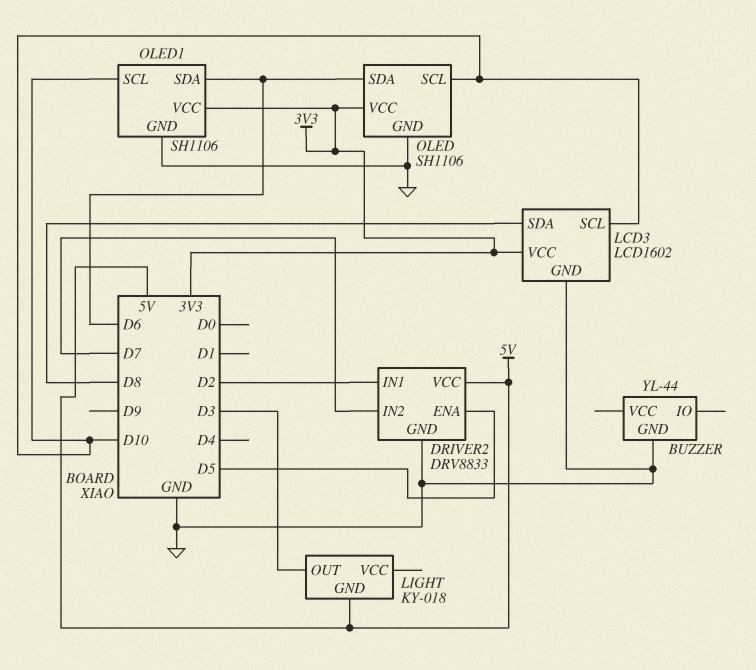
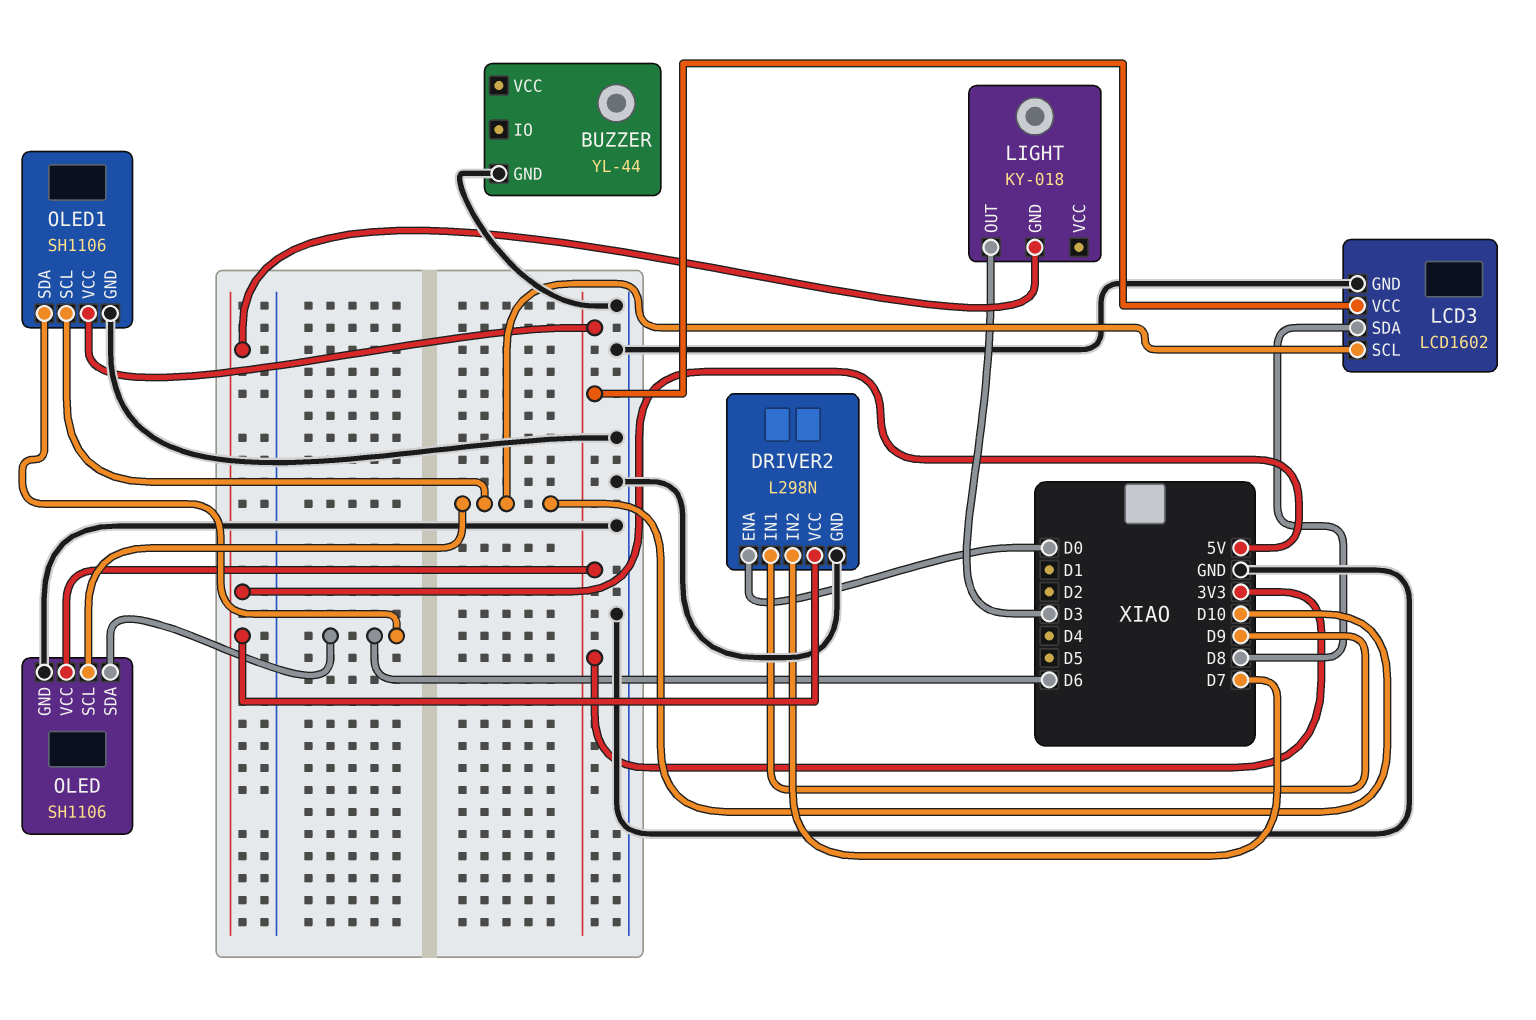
DRIVER2: DRV8833 -> L298N
DRIVER2 pin ENA: D5 -> D0
DRIVER2 pin IN1: D2 -> D9

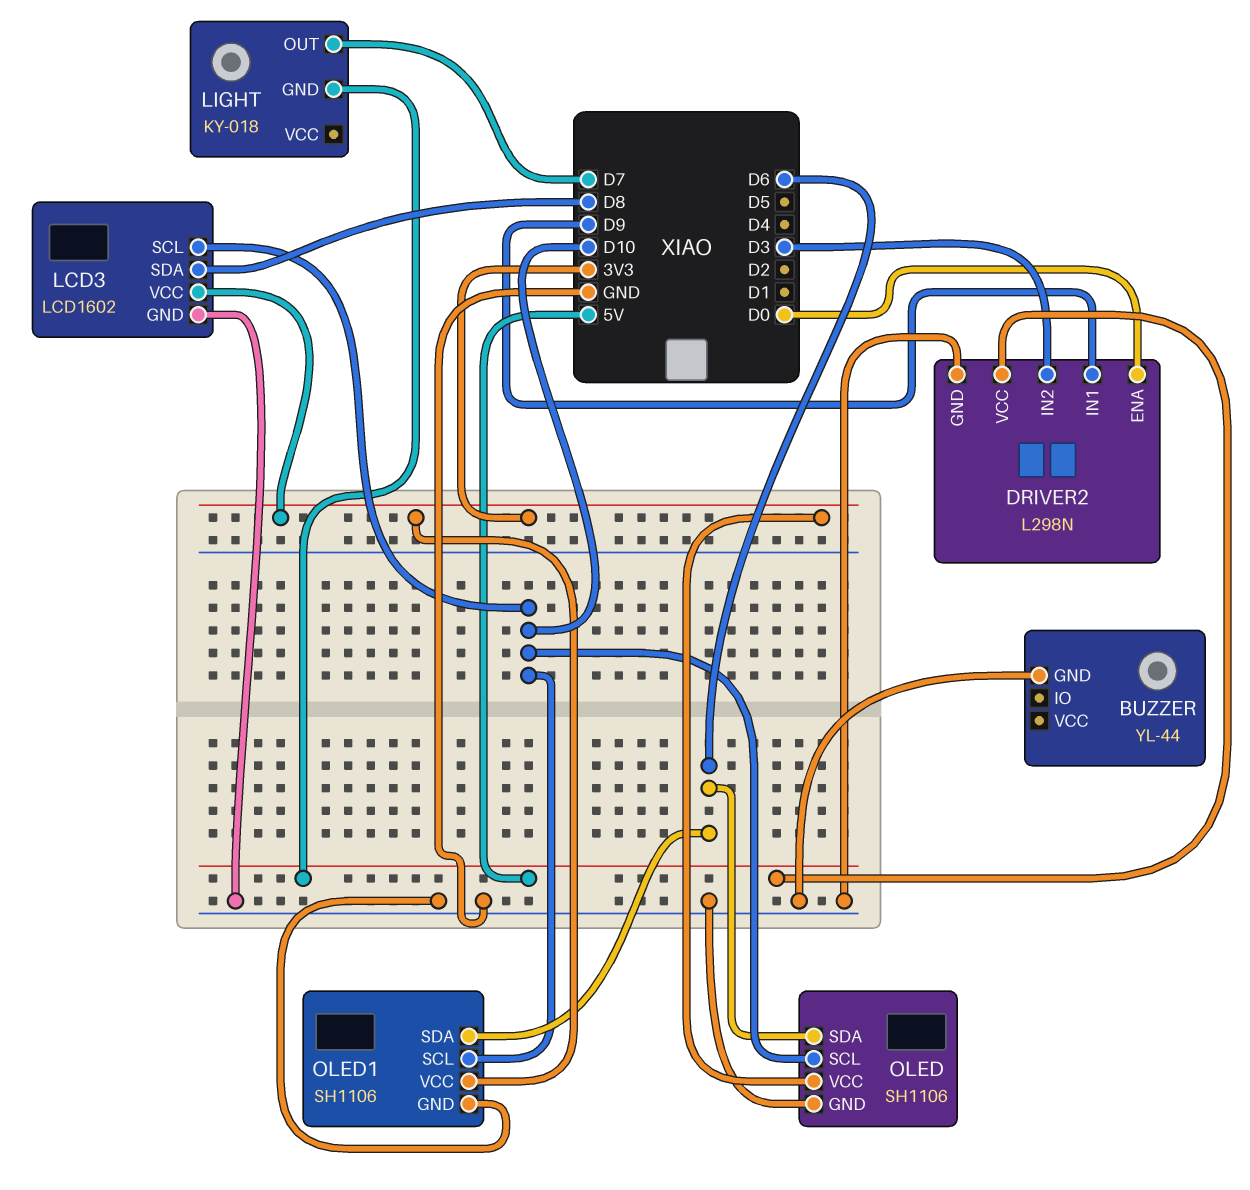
DRIVER2 pin IN2: D7 -> D3
LIGHT pin OUT: D3 -> D7

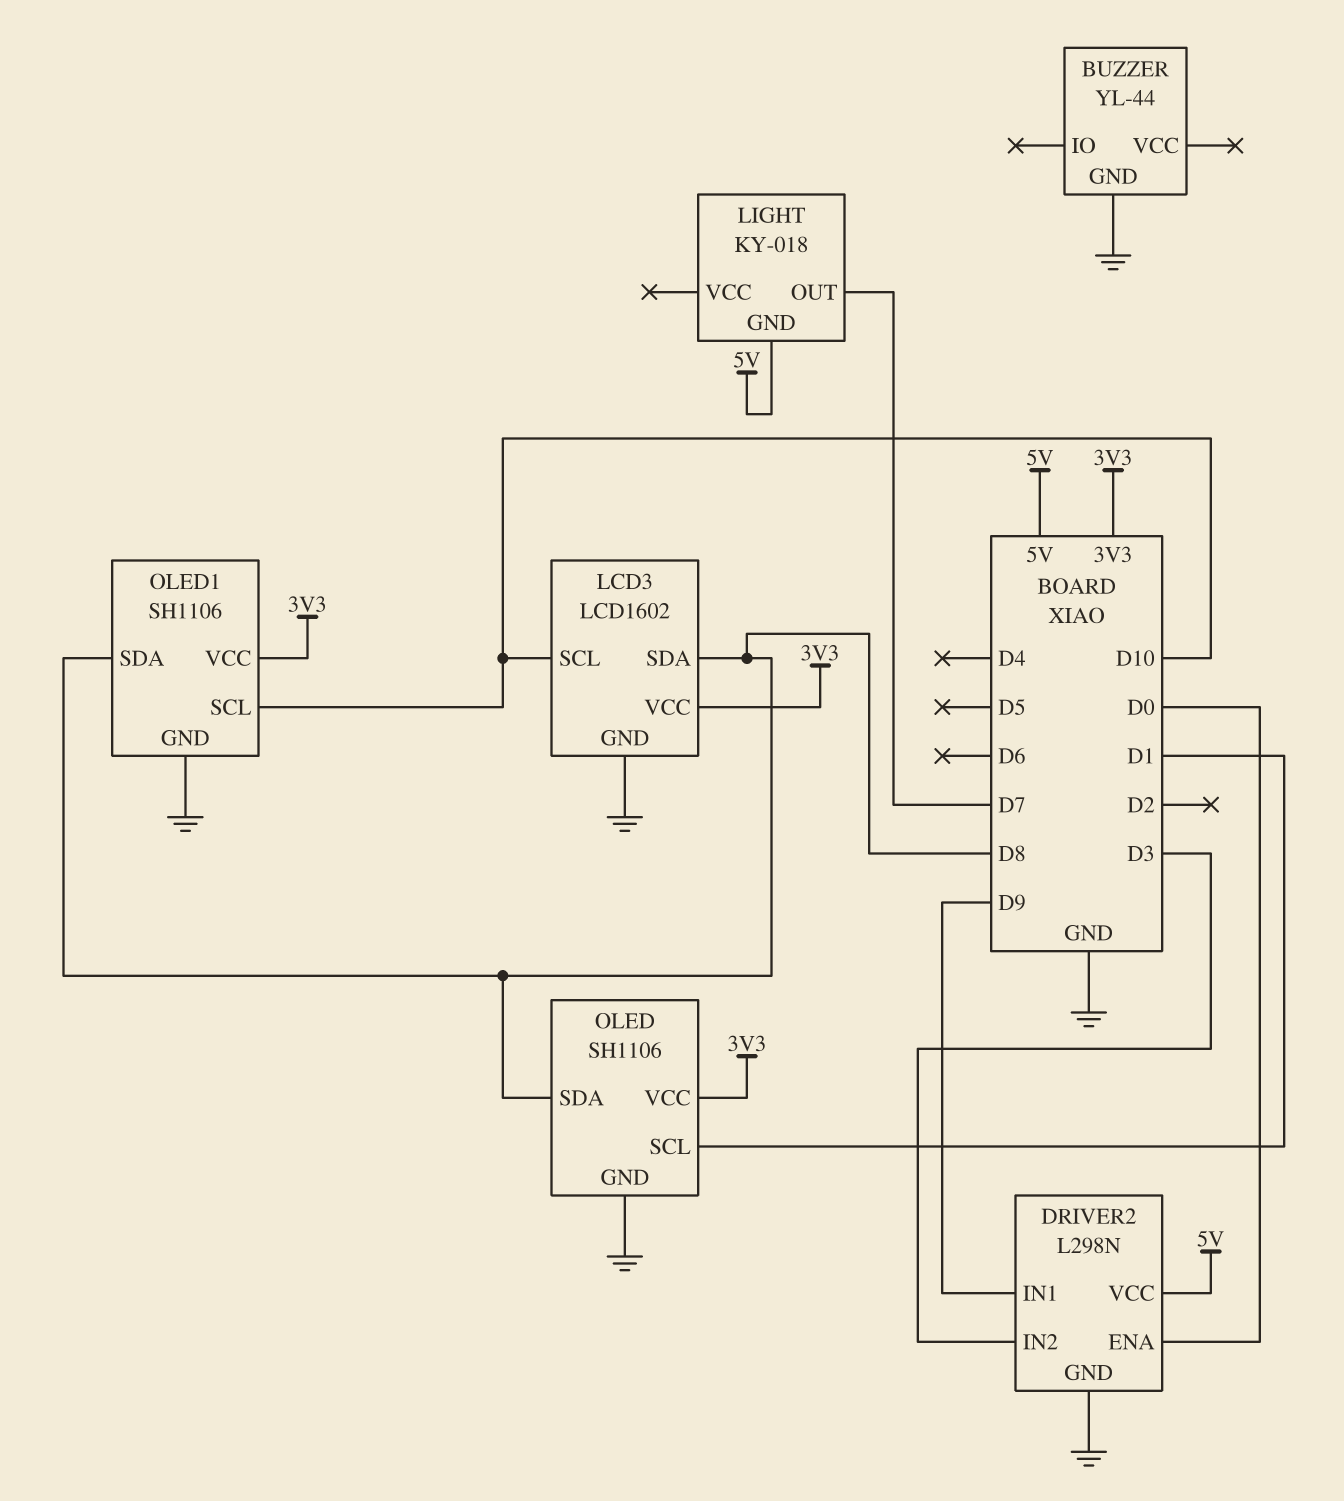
OLED pin SCL: D10 -> D1
OLED pin SDA: D6 -> D8
OLED1 pin SDA: D6 -> D8

